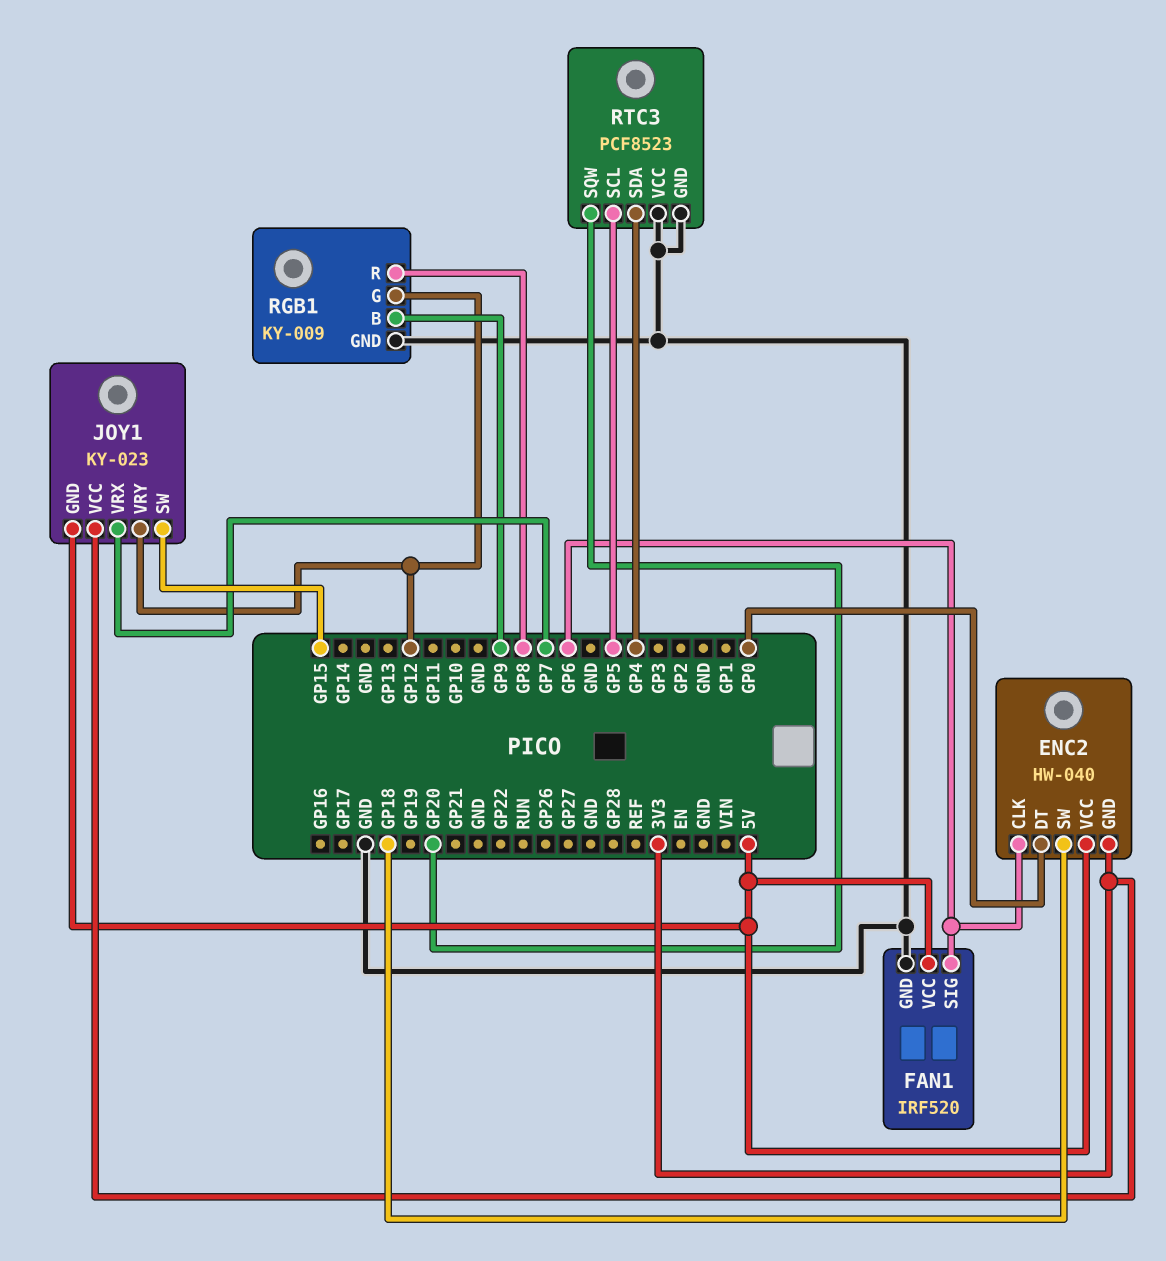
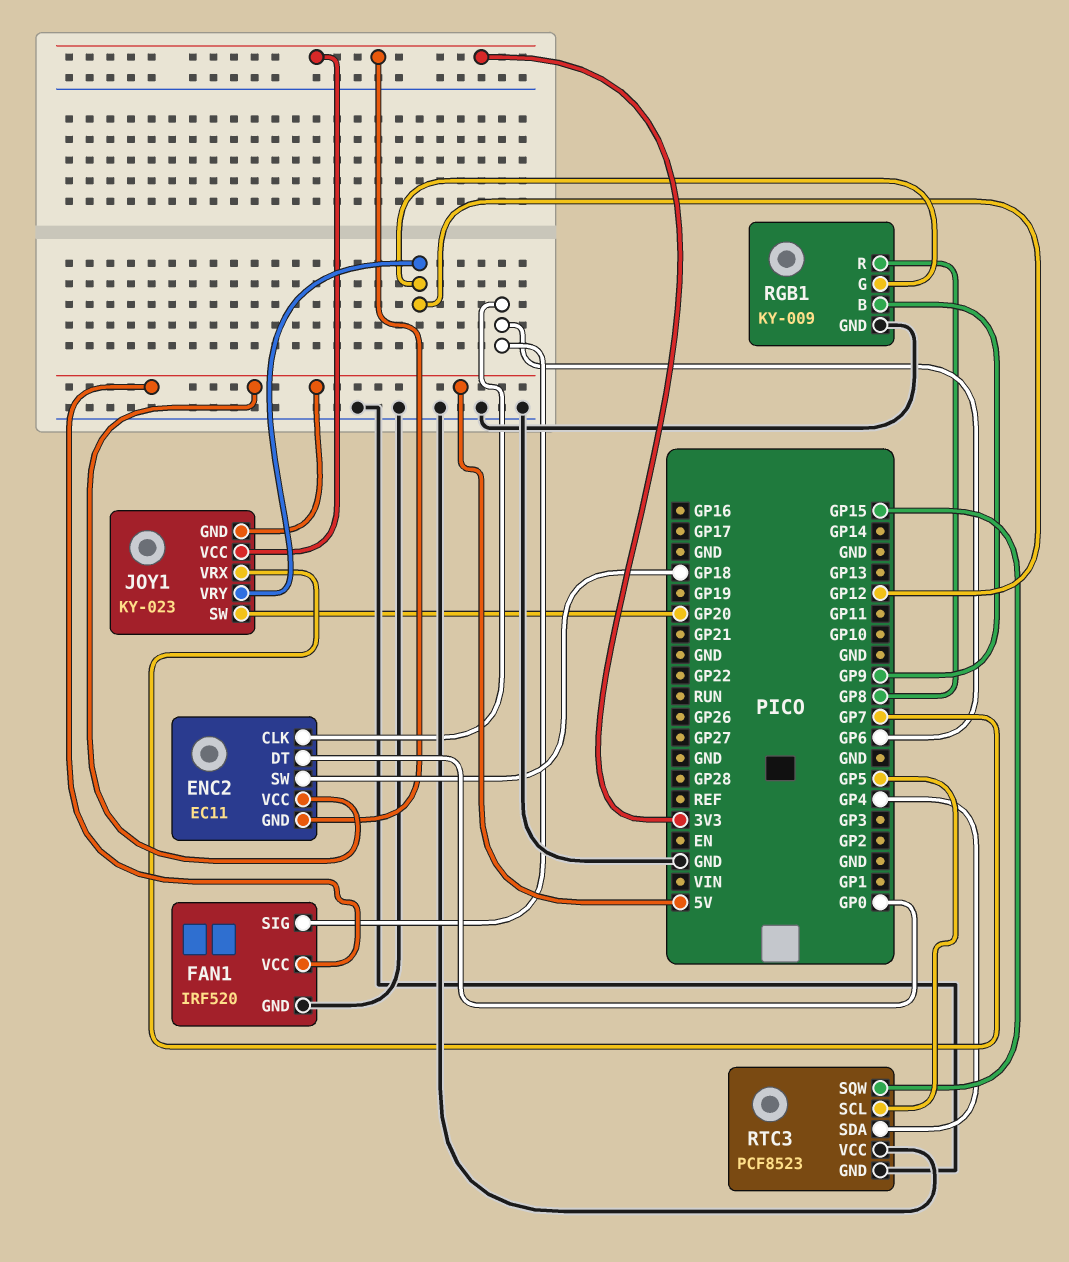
ENC2: HW-040 -> EC11
JOY1 pin SW: GP15 -> GP20
RTC3 pin SQW: GP20 -> GP15

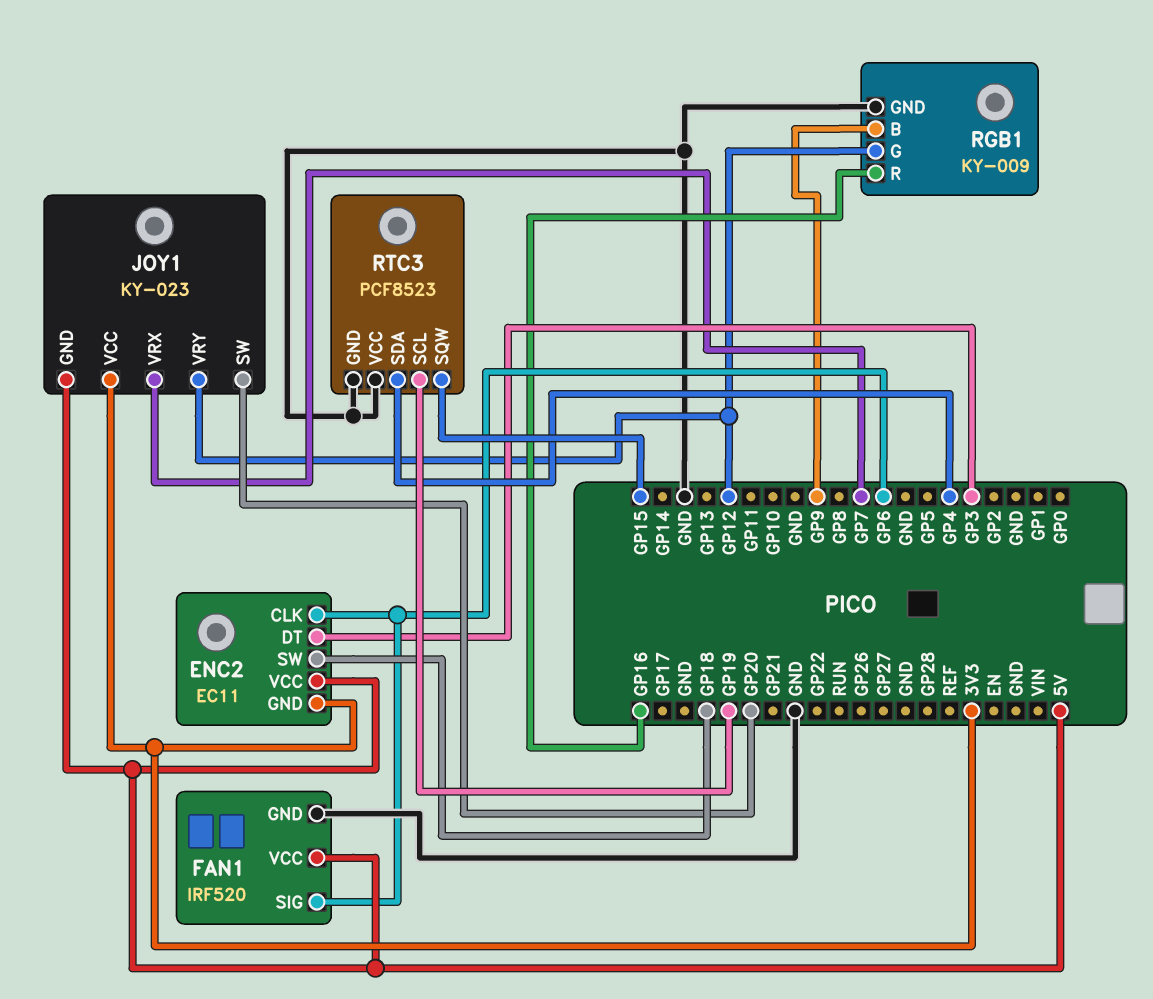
ENC2 pin DT: GP0 -> GP3
RGB1 pin R: GP8 -> GP16
RTC3 pin SCL: GP5 -> GP19

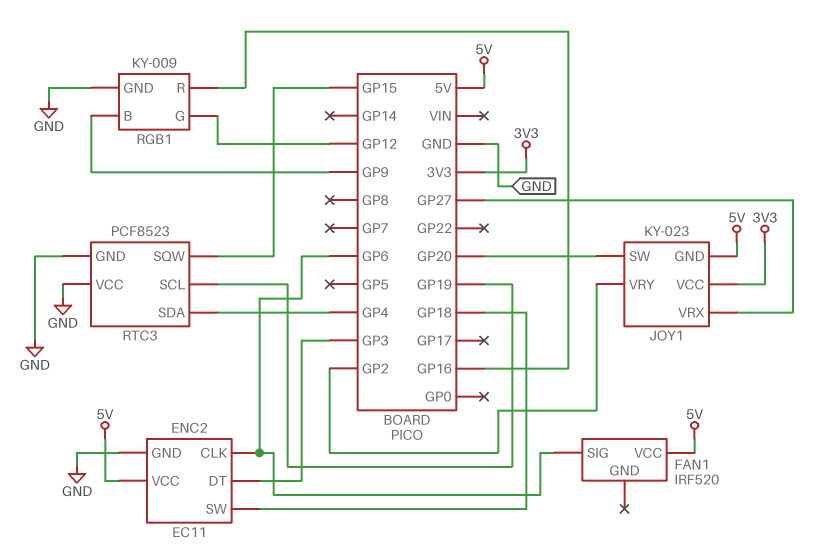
ENC2 pin GND: 3V3 -> GND
FAN1 pin GND: GND -> none
JOY1 pin VRX: GP7 -> GP27
JOY1 pin VRY: GP12 -> GP2

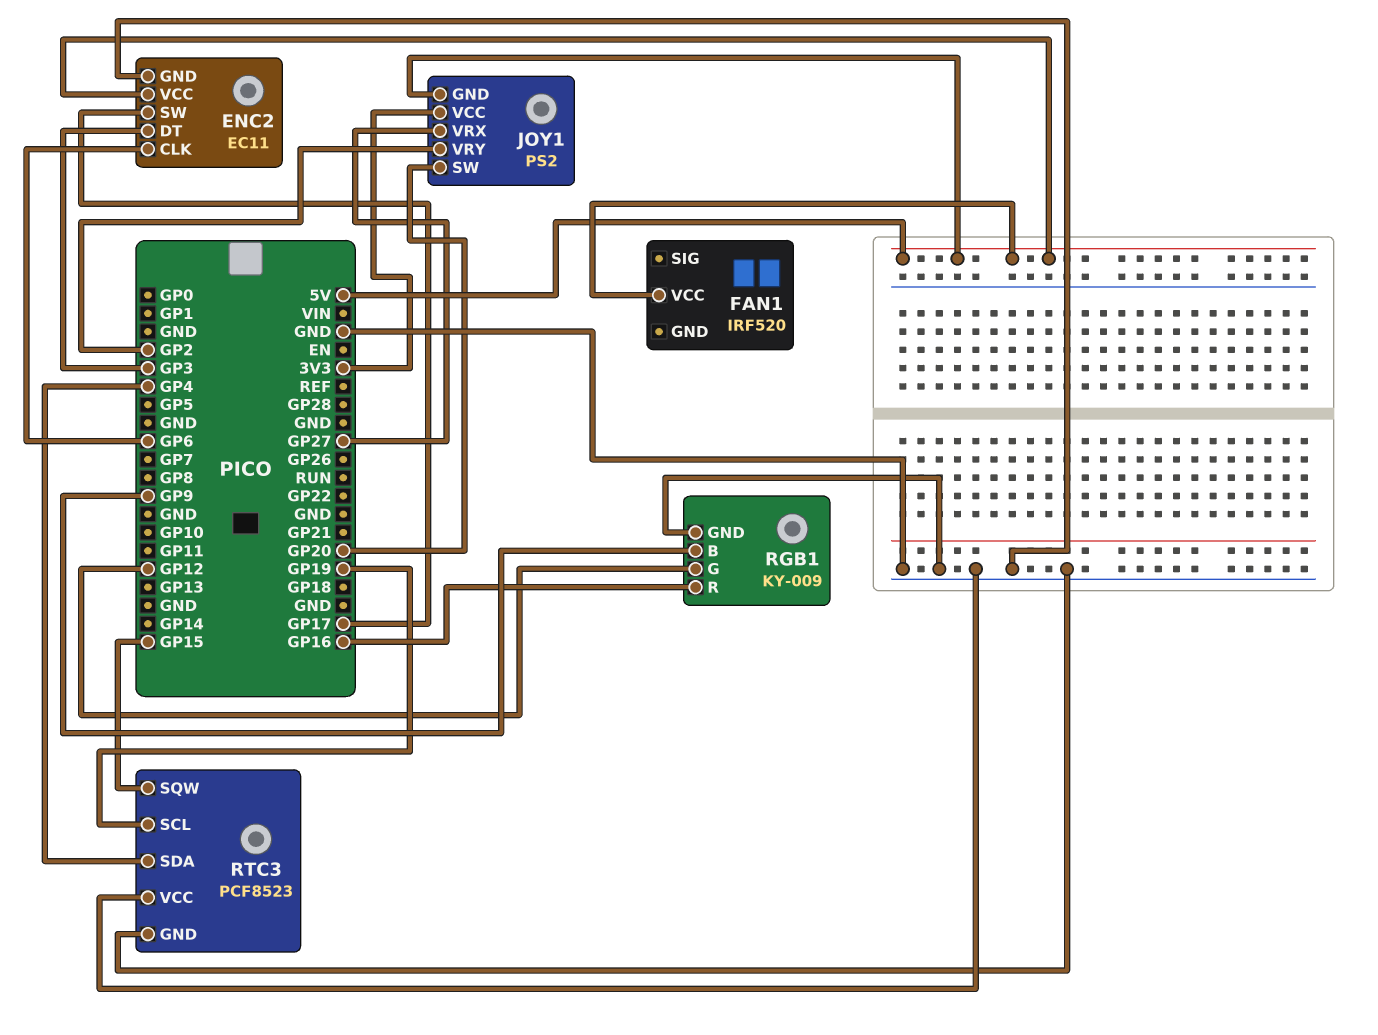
ENC2 pin SW: GP18 -> GP17
FAN1 pin SIG: GP6 -> none
JOY1: KY-023 -> PS2

